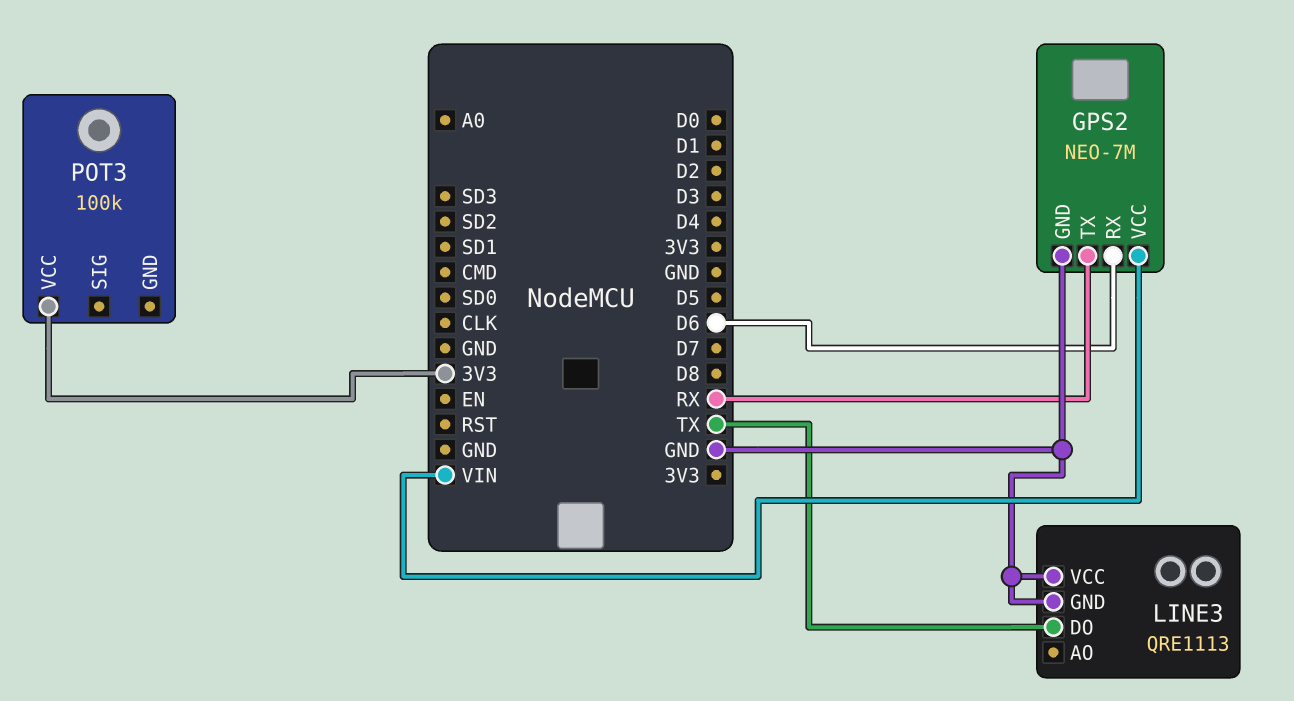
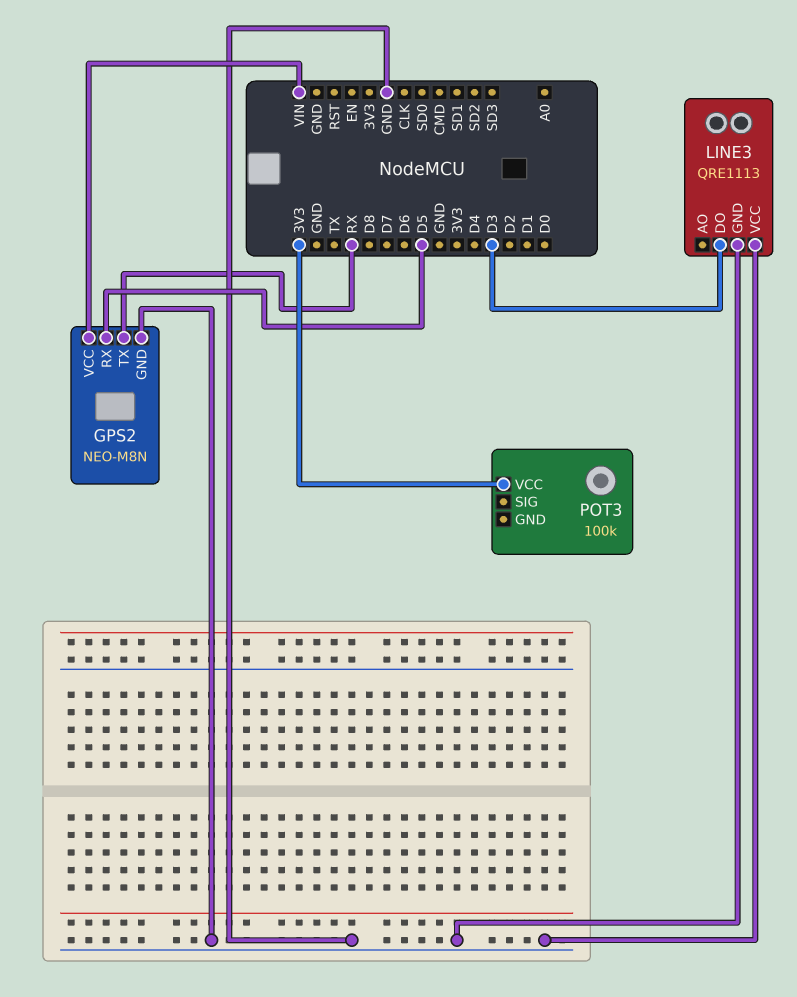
GPS2: NEO-7M -> NEO-M8N
GPS2 pin RX: D6 -> D5
LINE3 pin DO: TX -> D3

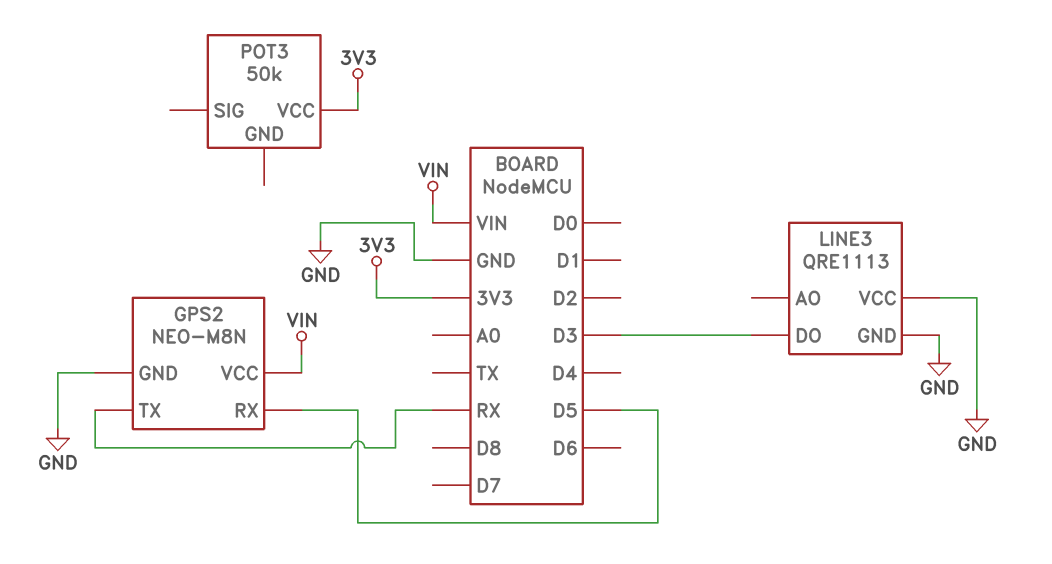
POT3: 100k -> 50k

